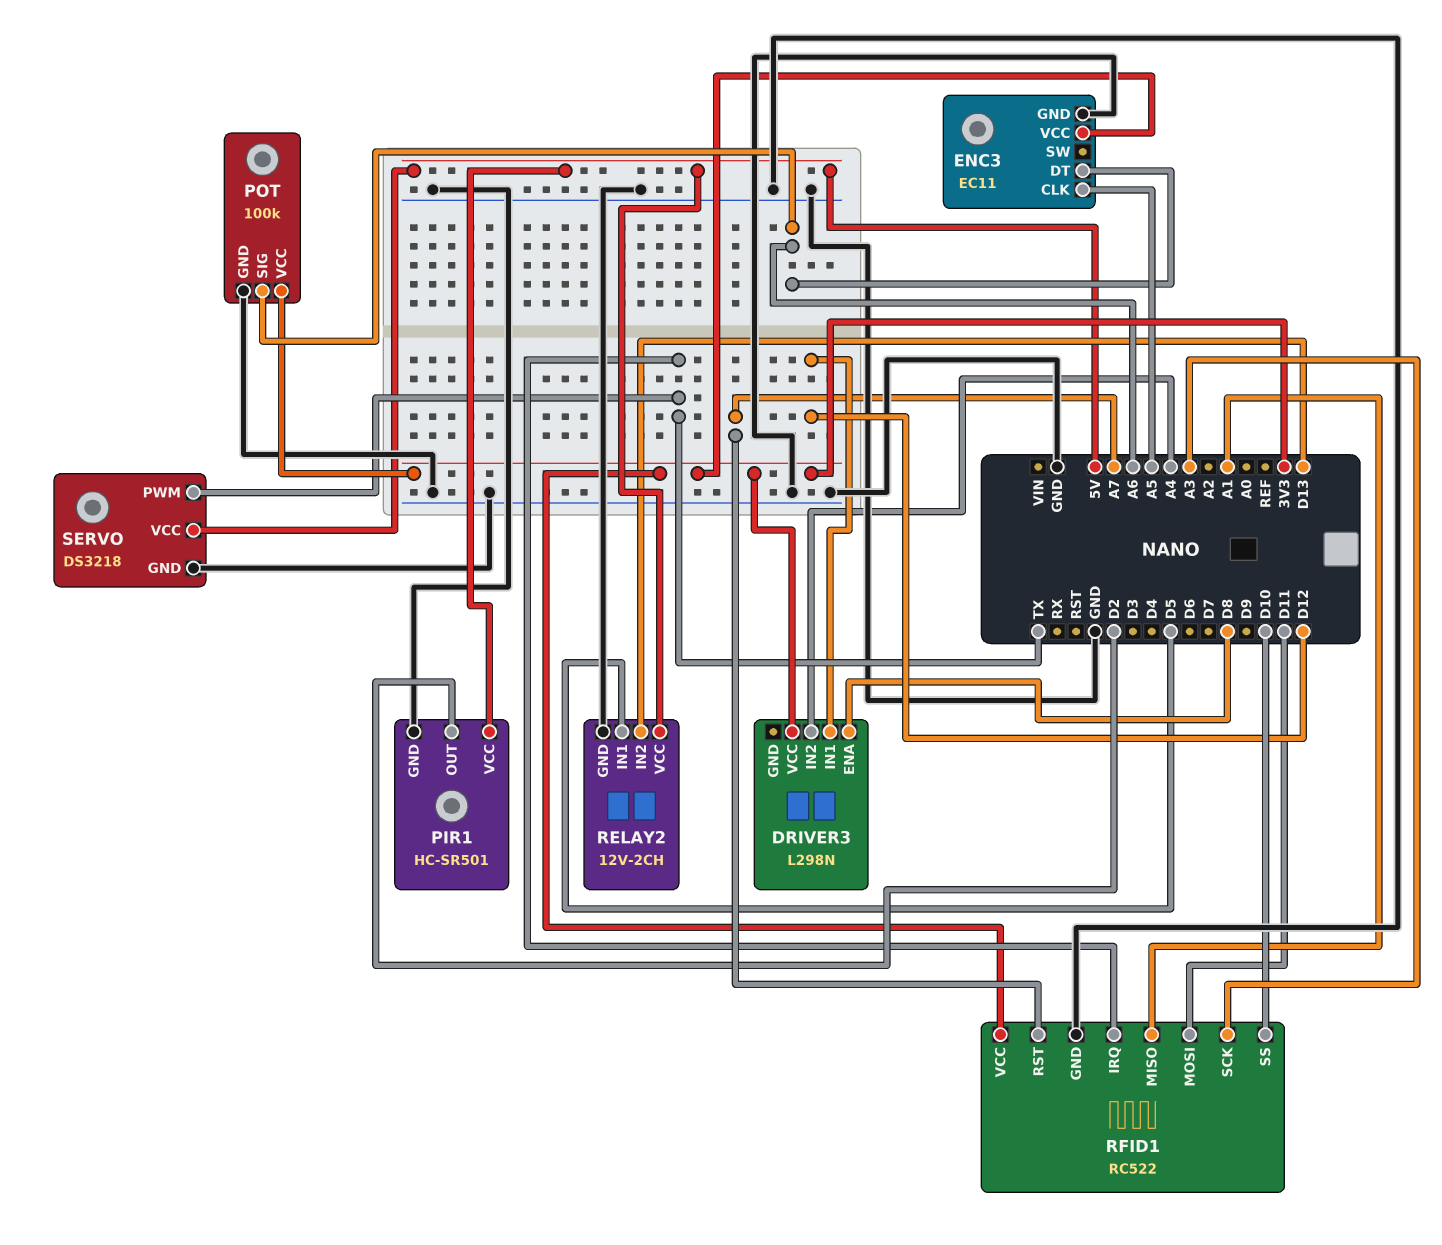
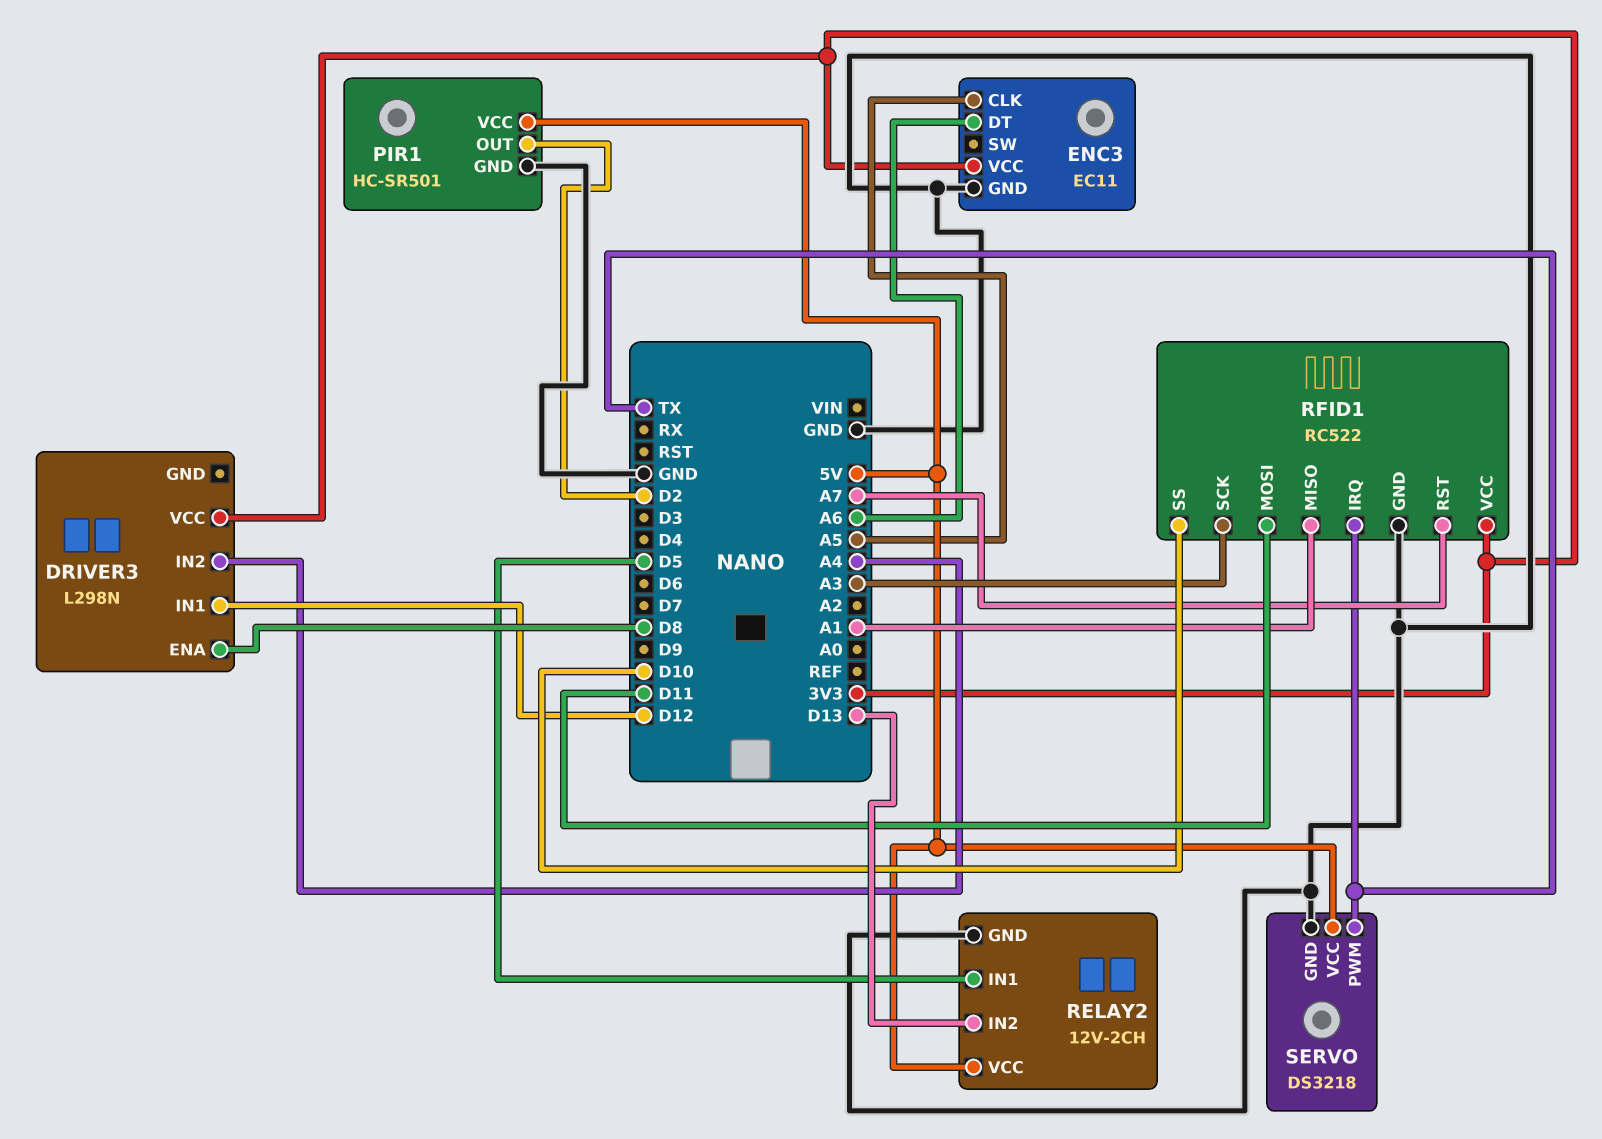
POT: 100k -> none
POT pin GND: GND -> none
POT pin SIG: A6 -> none
POT pin VCC: 3V3 -> none

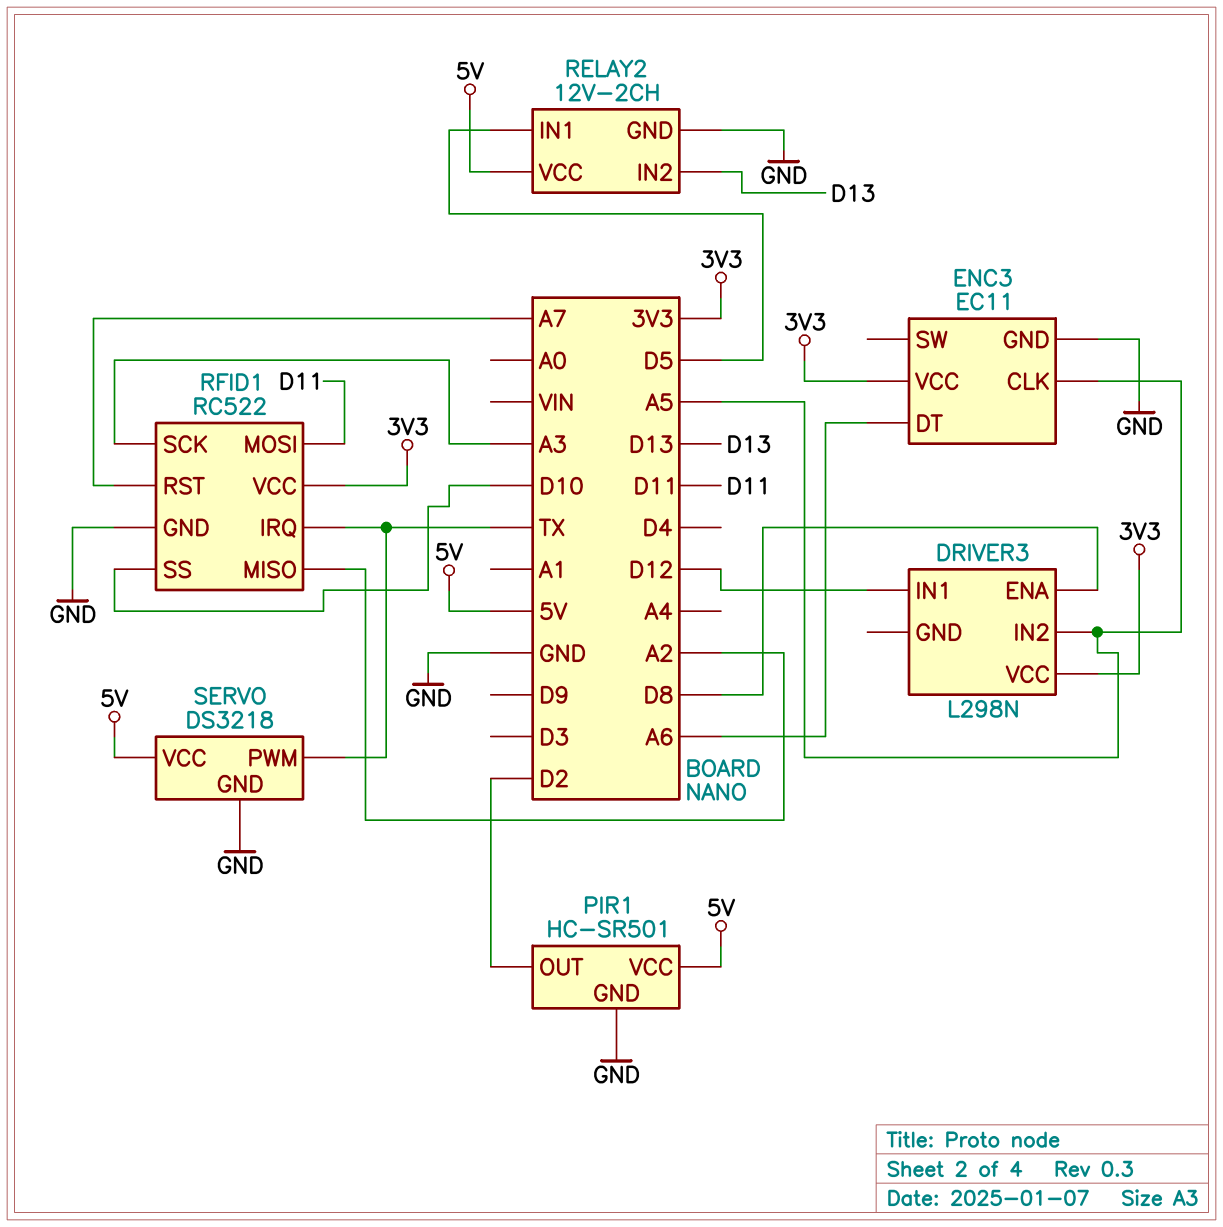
DRIVER3 pin IN2: A4 -> A5
RFID1 pin MISO: A1 -> A2

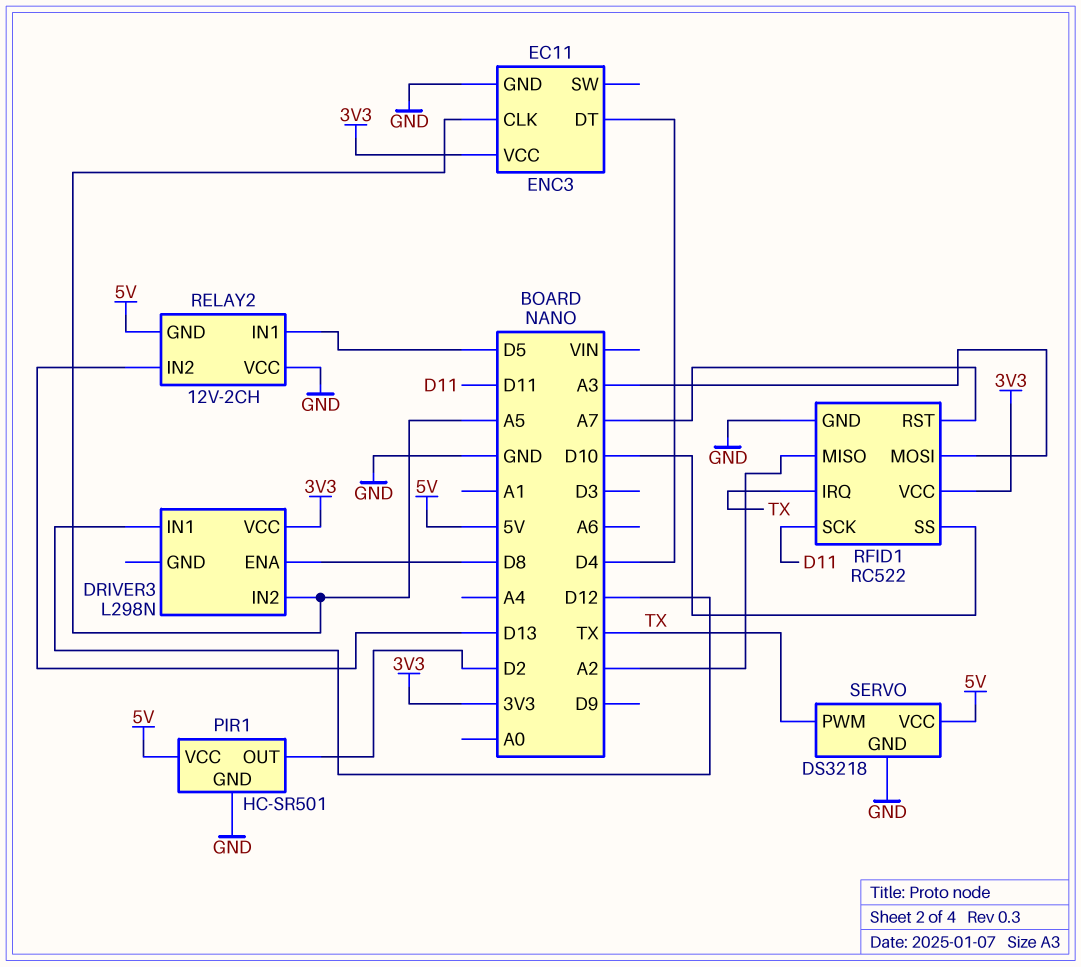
ENC3 pin DT: A6 -> D4
RELAY2 pin GND: GND -> 5V
RELAY2 pin VCC: 5V -> GND
RFID1 pin MOSI: D11 -> A3
RFID1 pin SCK: A3 -> D11

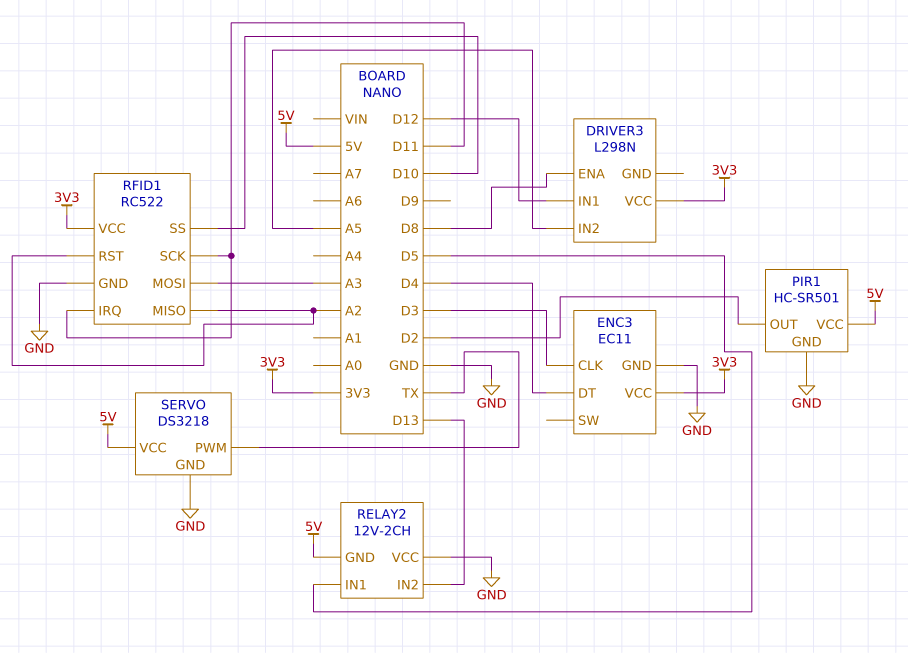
ENC3 pin CLK: A5 -> D3
RFID1 pin IRQ: TX -> D11
RFID1 pin RST: A7 -> A2

